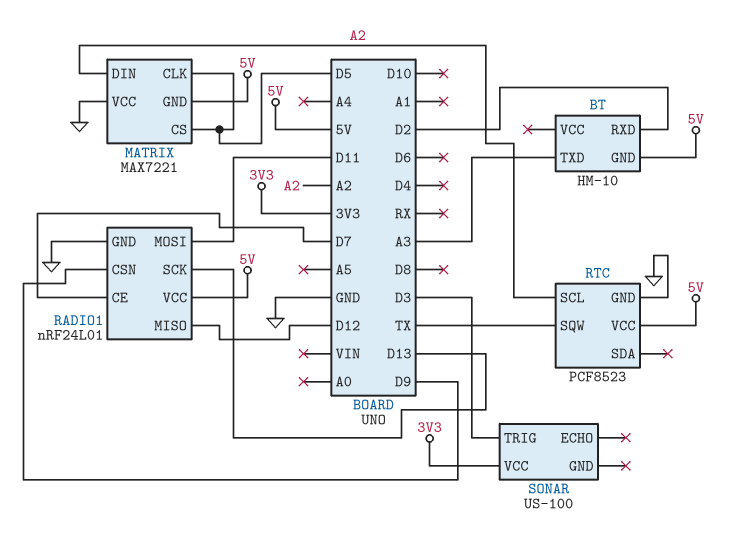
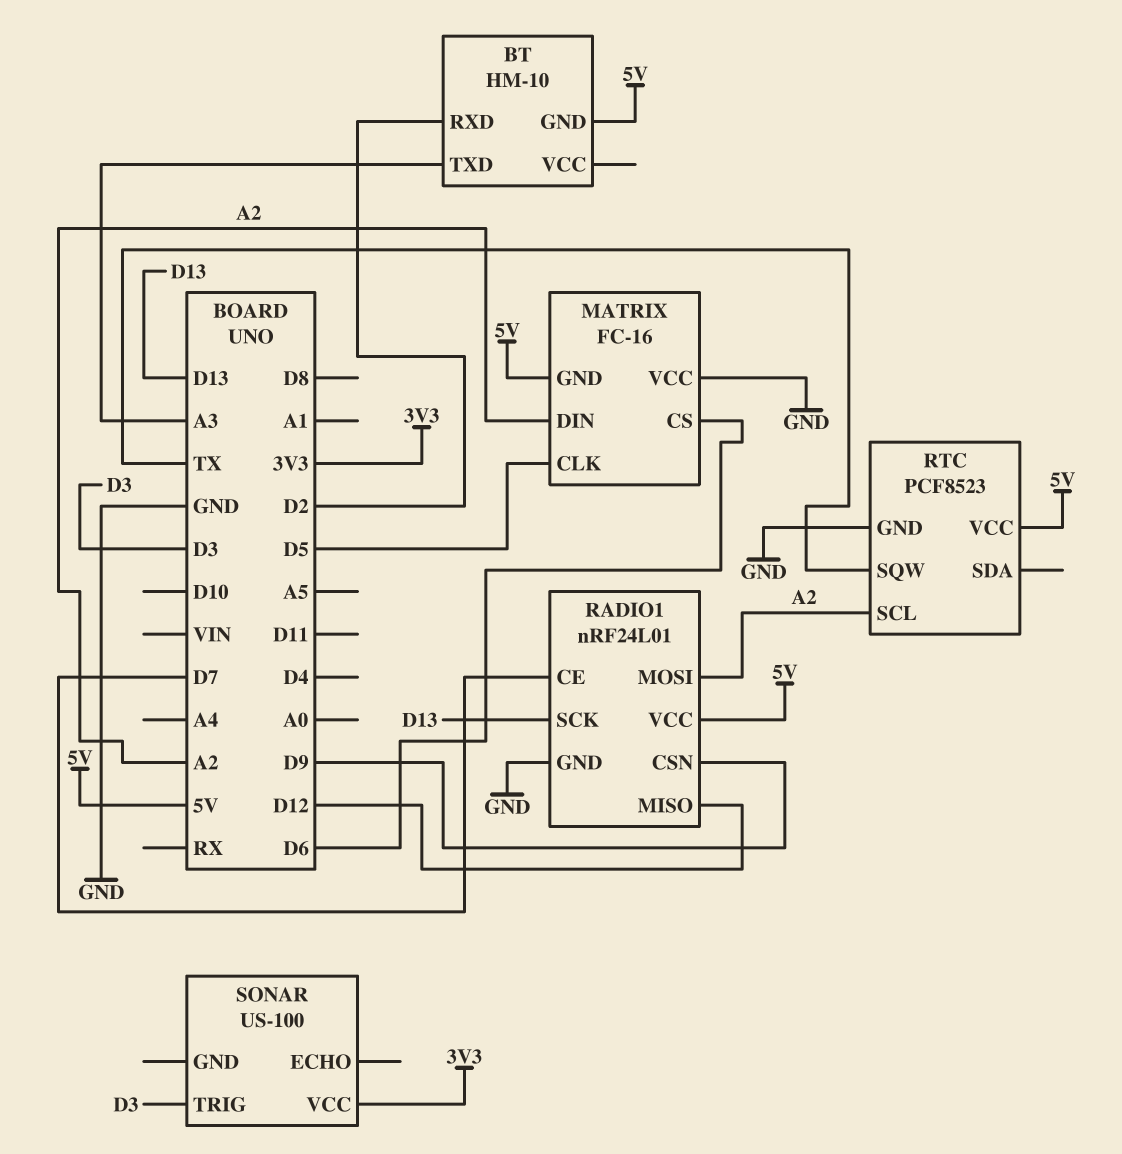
MATRIX: MAX7221 -> FC-16
MATRIX pin CS: D5 -> D6
RADIO1 pin MOSI: D11 -> A2

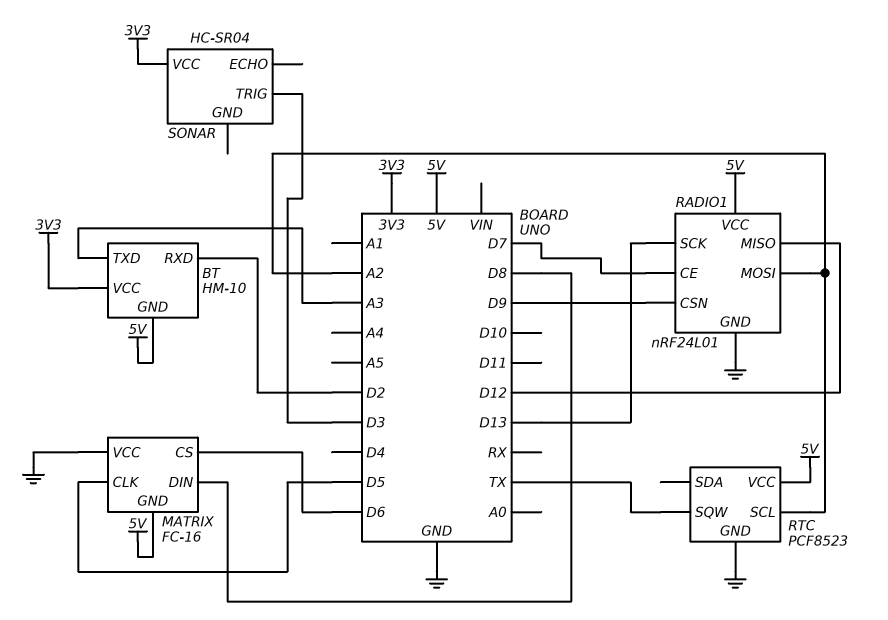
BT pin VCC: none -> 3V3
MATRIX pin DIN: A2 -> D8
SONAR: US-100 -> HC-SR04

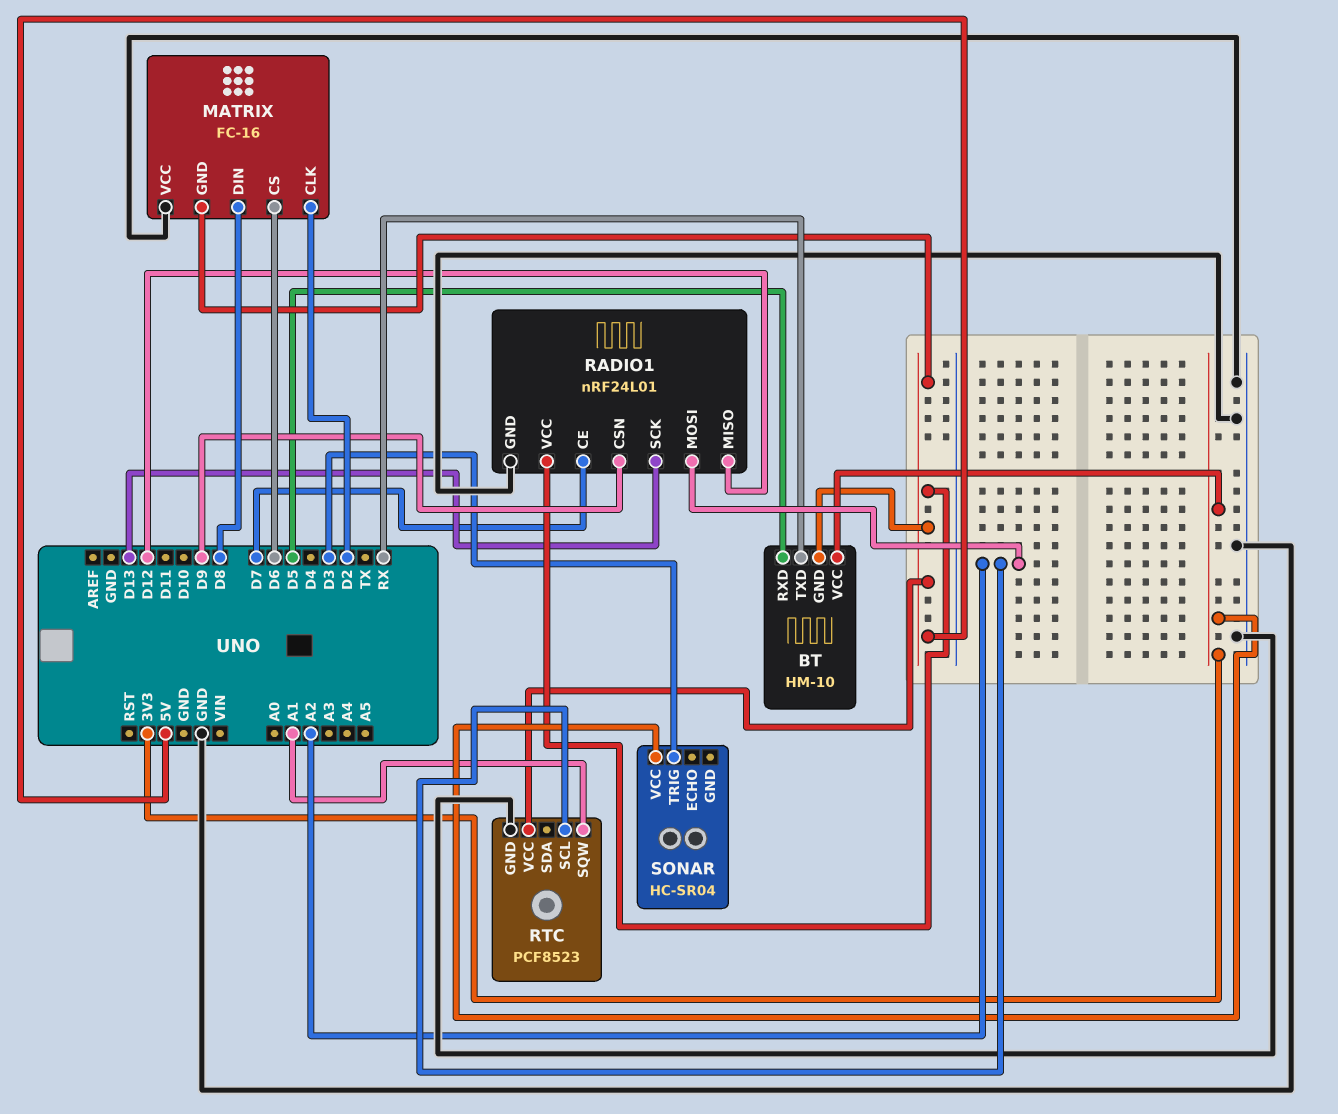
BT pin RXD: D2 -> D5
BT pin TXD: A3 -> RX
MATRIX pin CLK: D5 -> D2
RTC pin SQW: TX -> A1

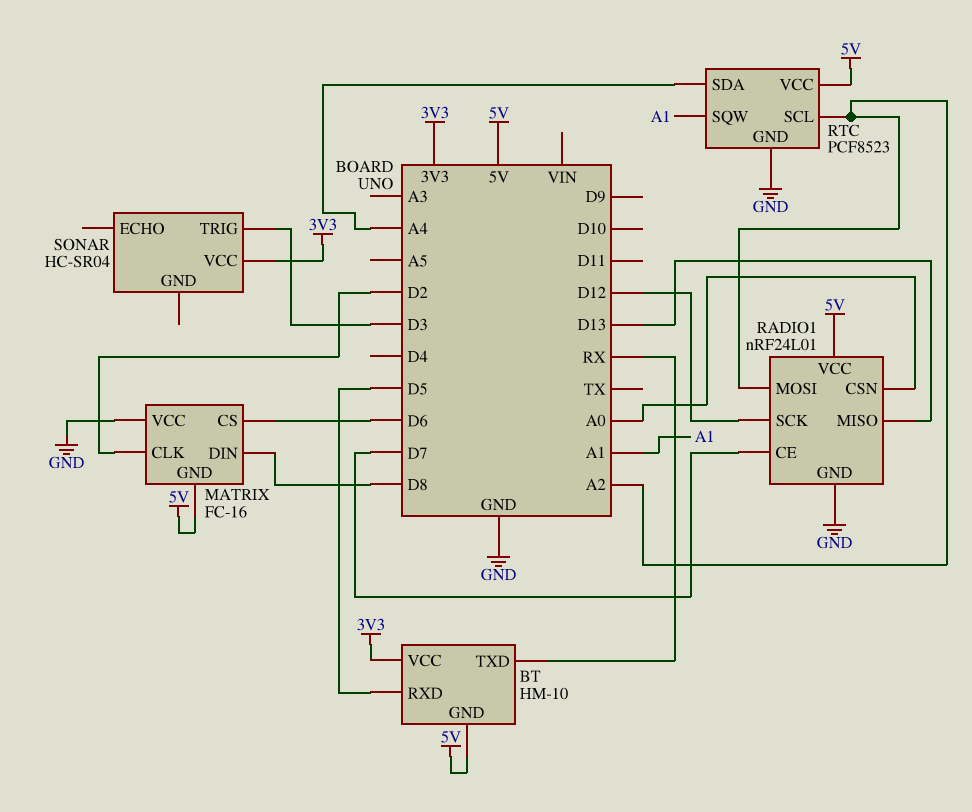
RADIO1 pin CSN: D9 -> A0
RADIO1 pin MISO: D12 -> D13
RADIO1 pin SCK: D13 -> D12
RTC pin SDA: none -> A4

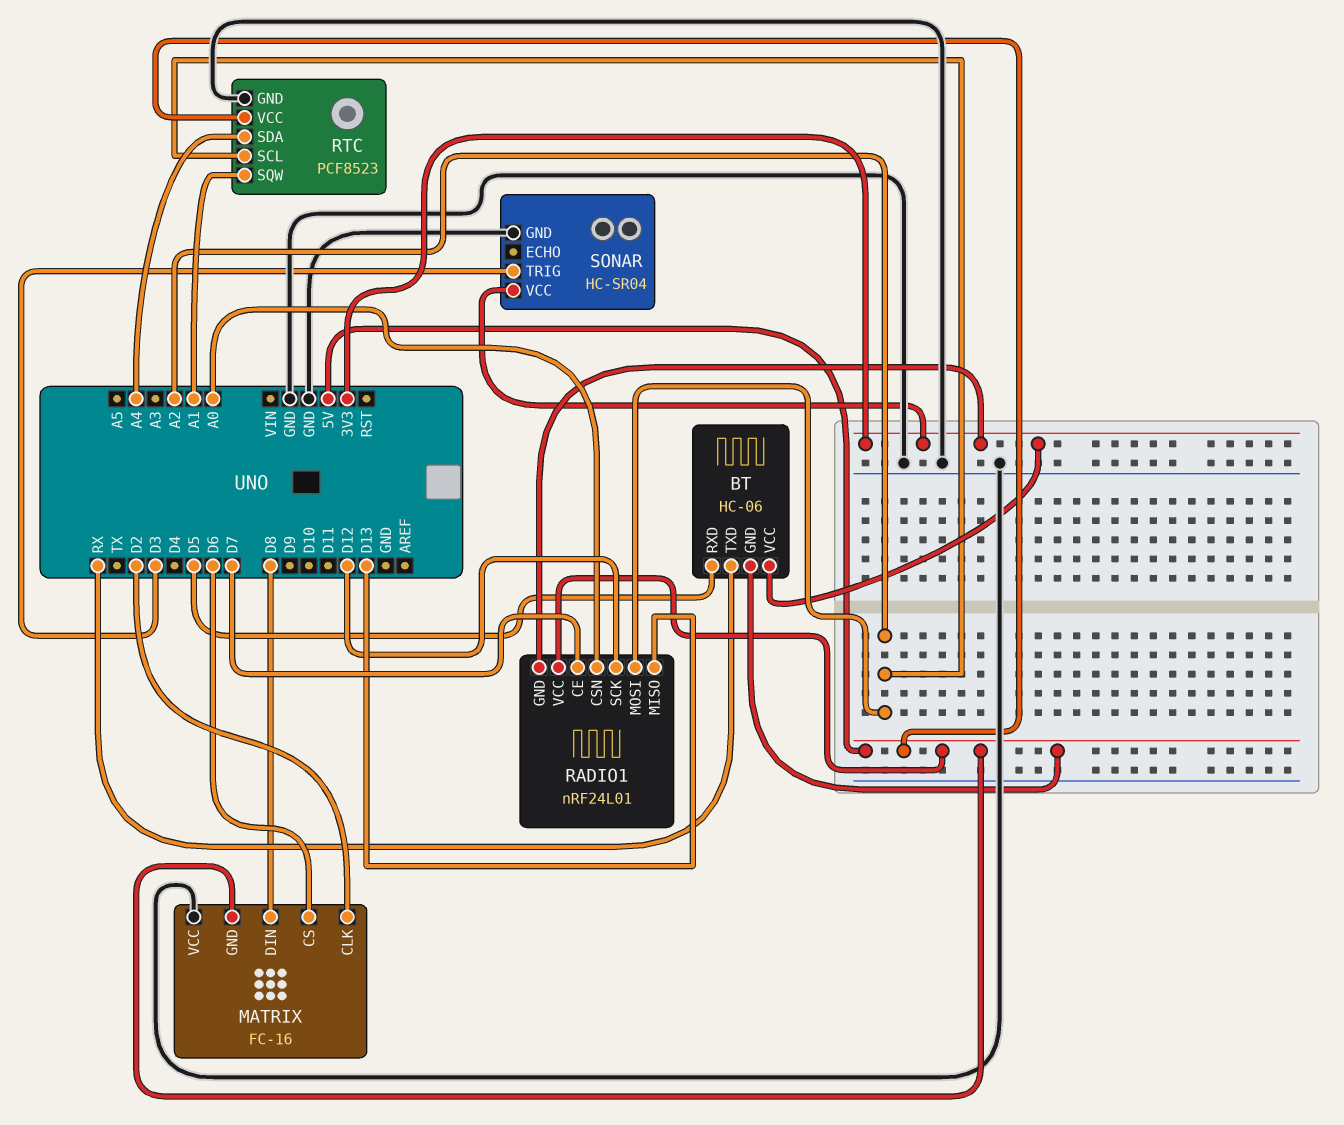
BT: HM-10 -> HC-06
RADIO1 pin GND: GND -> 3V3
SONAR pin GND: none -> GND

